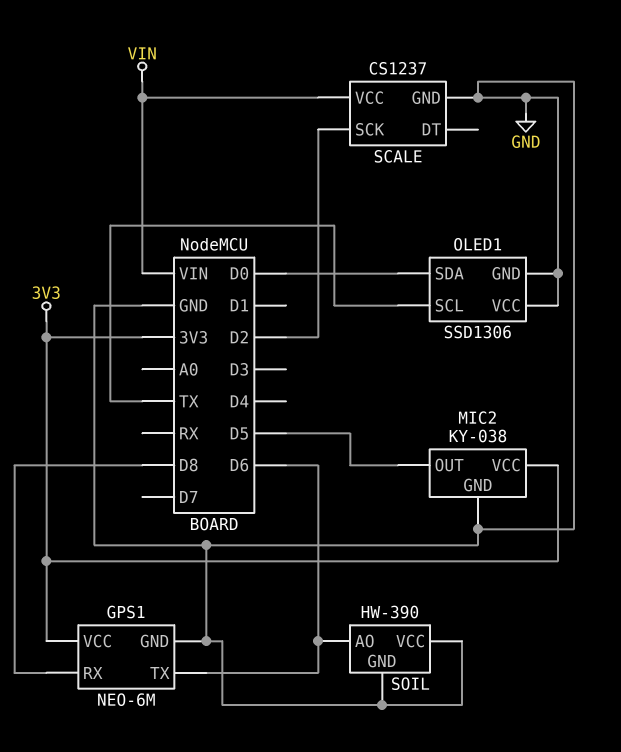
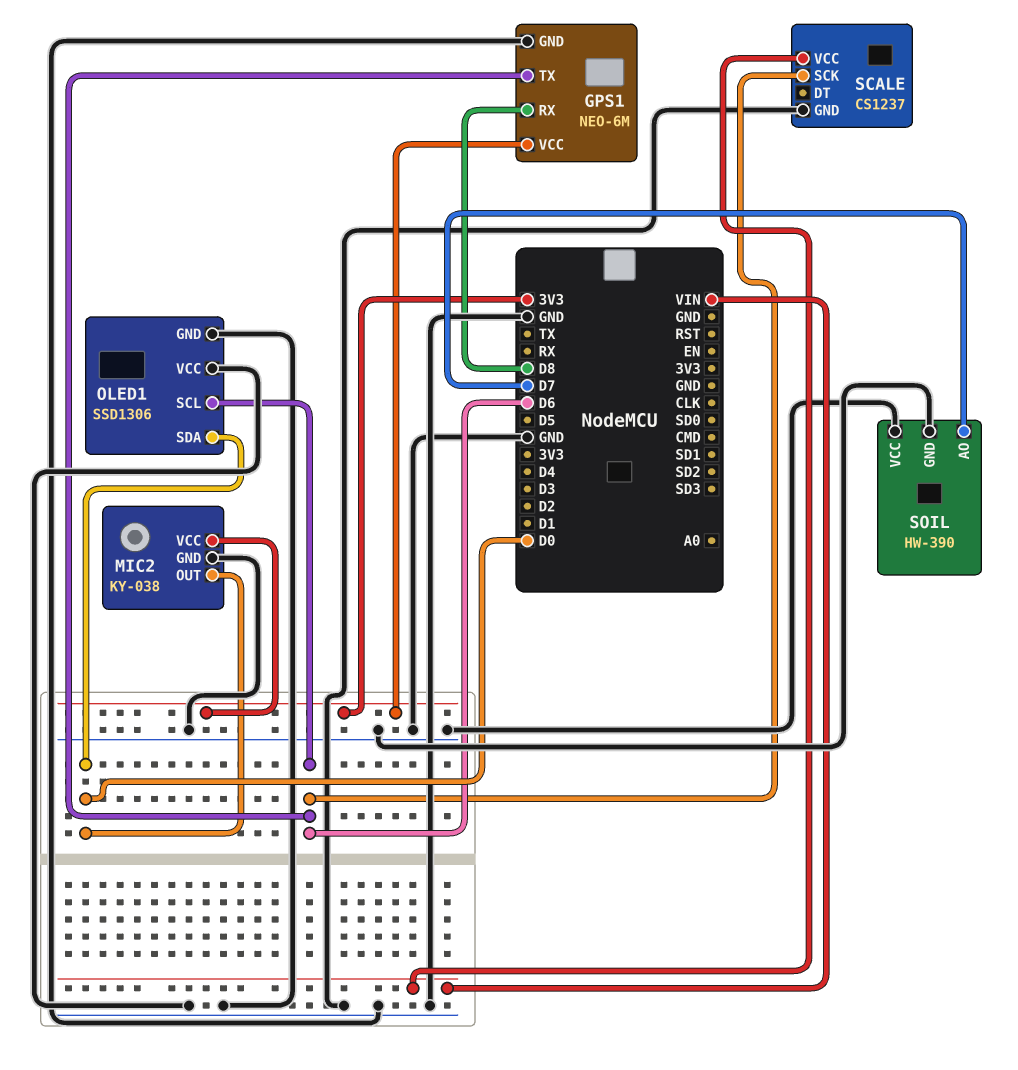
MIC2 pin OUT: D5 -> D0
OLED1 pin SCL: TX -> D6
SCALE pin SCK: D2 -> D6
SOIL pin AO: D6 -> D7

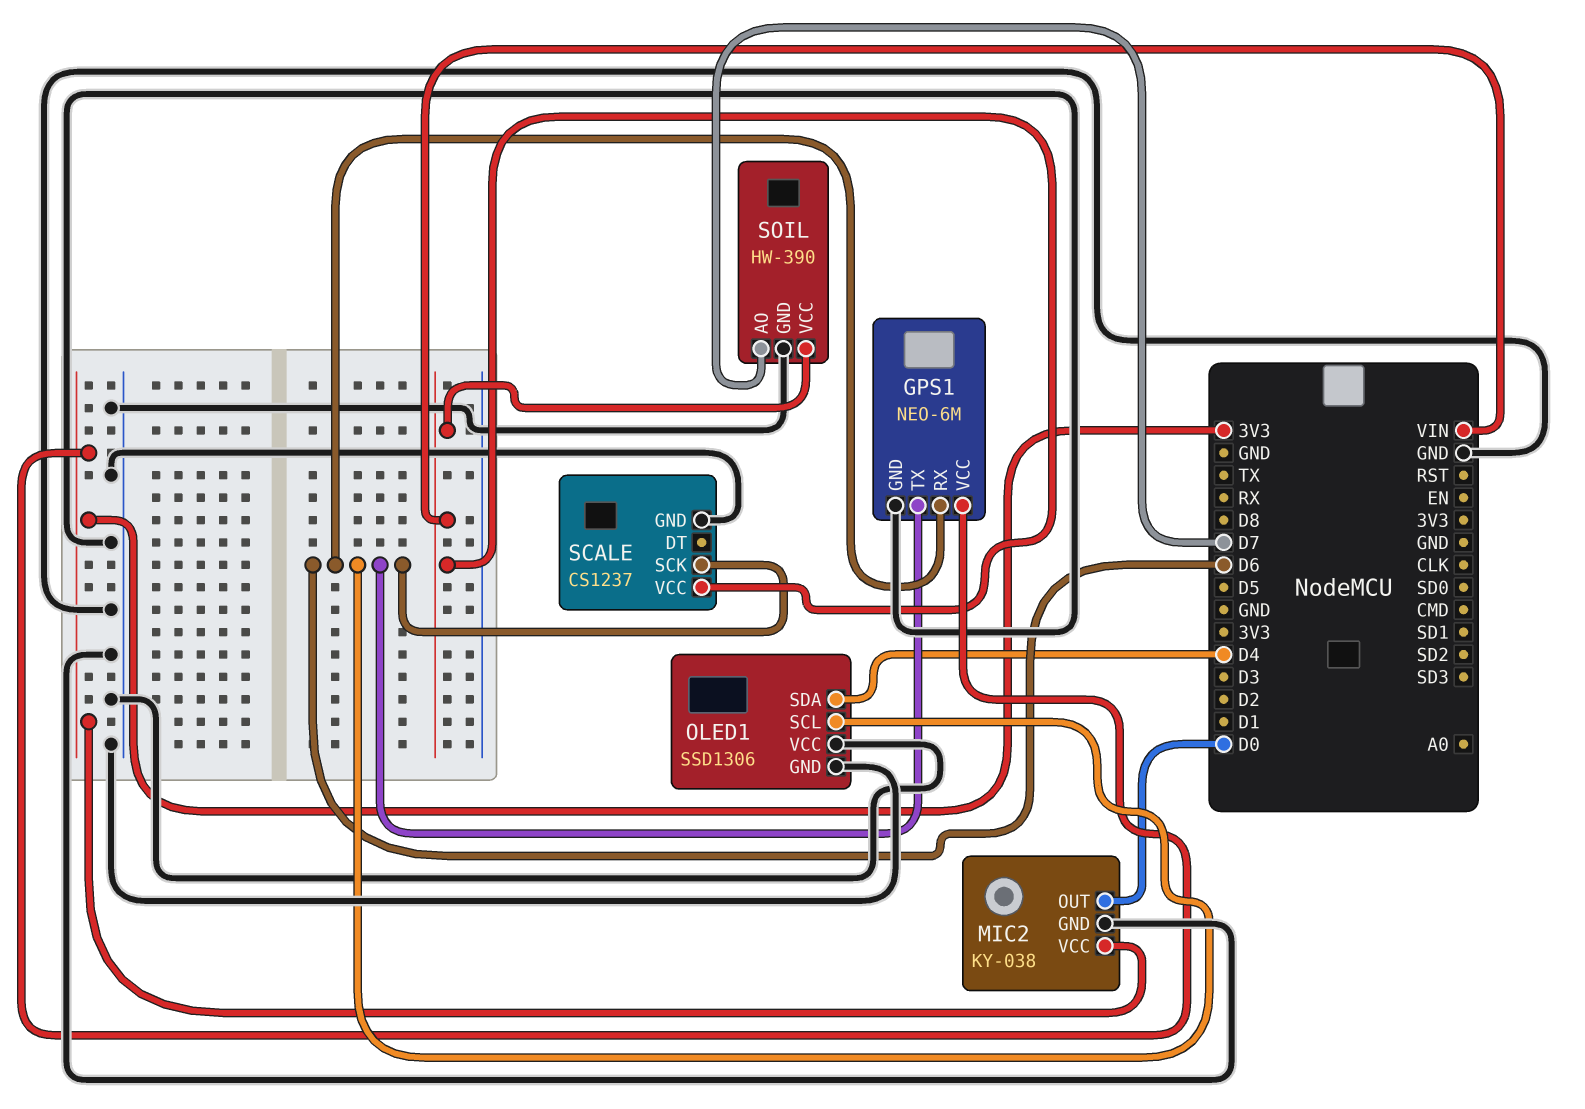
GPS1 pin RX: D8 -> D6
OLED1 pin SDA: D0 -> D4
SOIL pin VCC: GND -> VIN

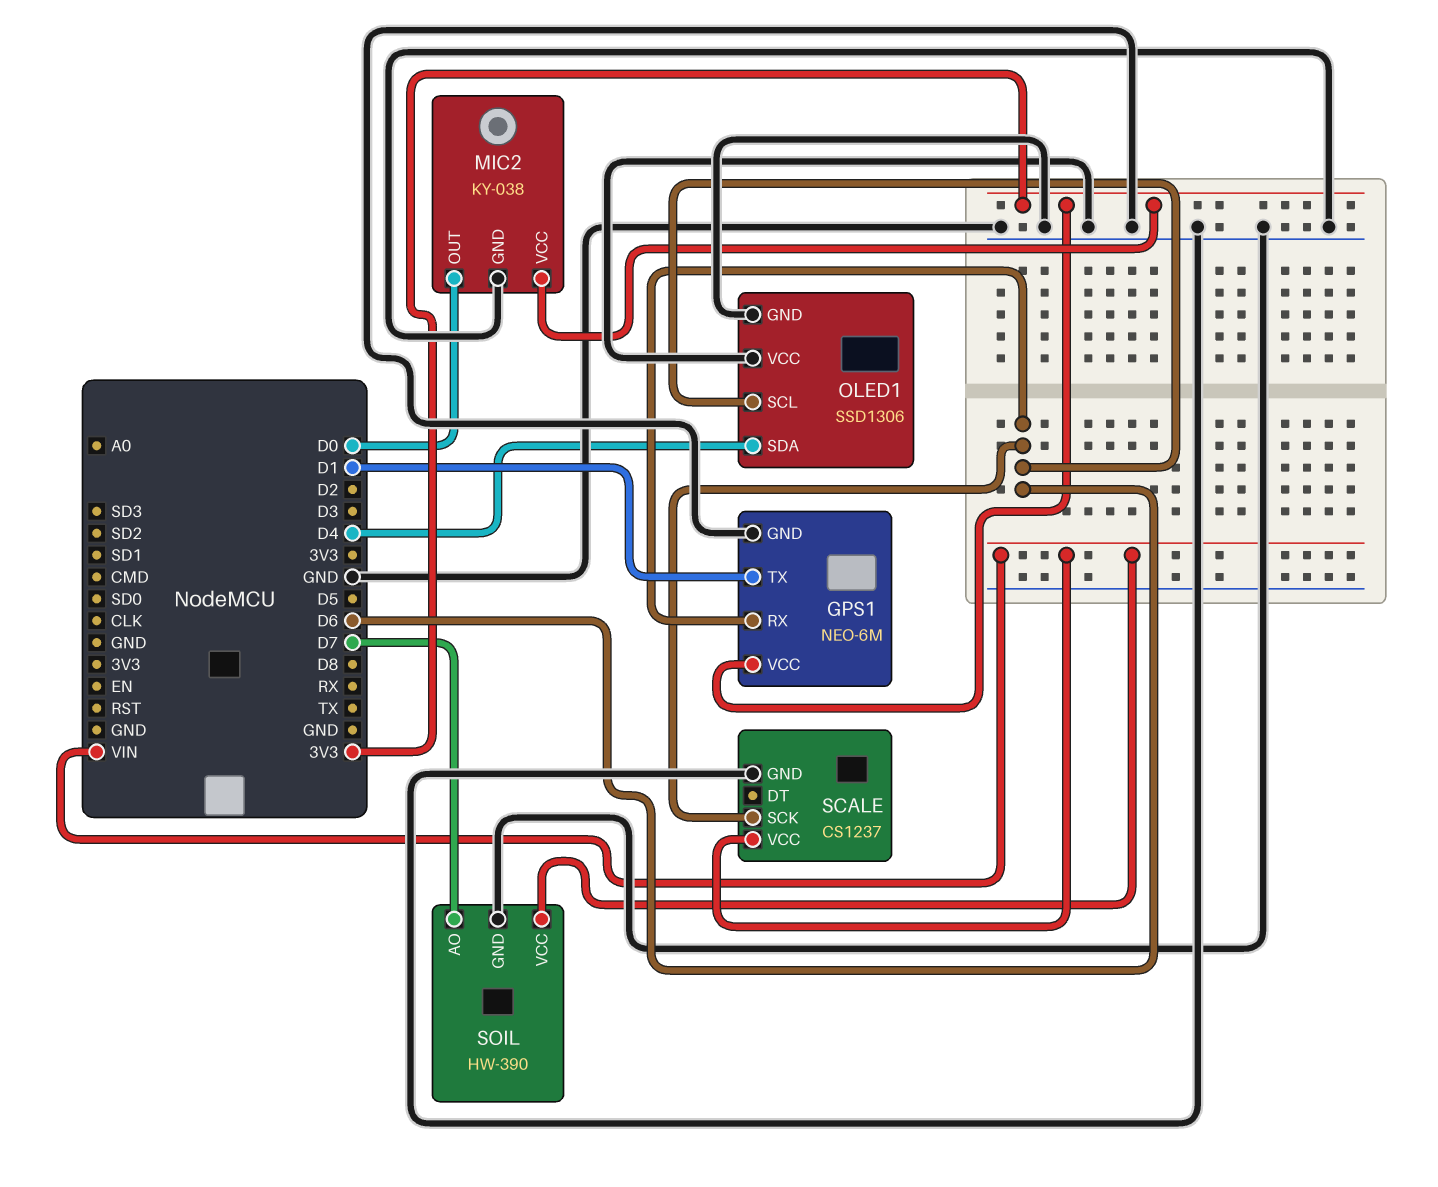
GPS1 pin TX: D6 -> D1

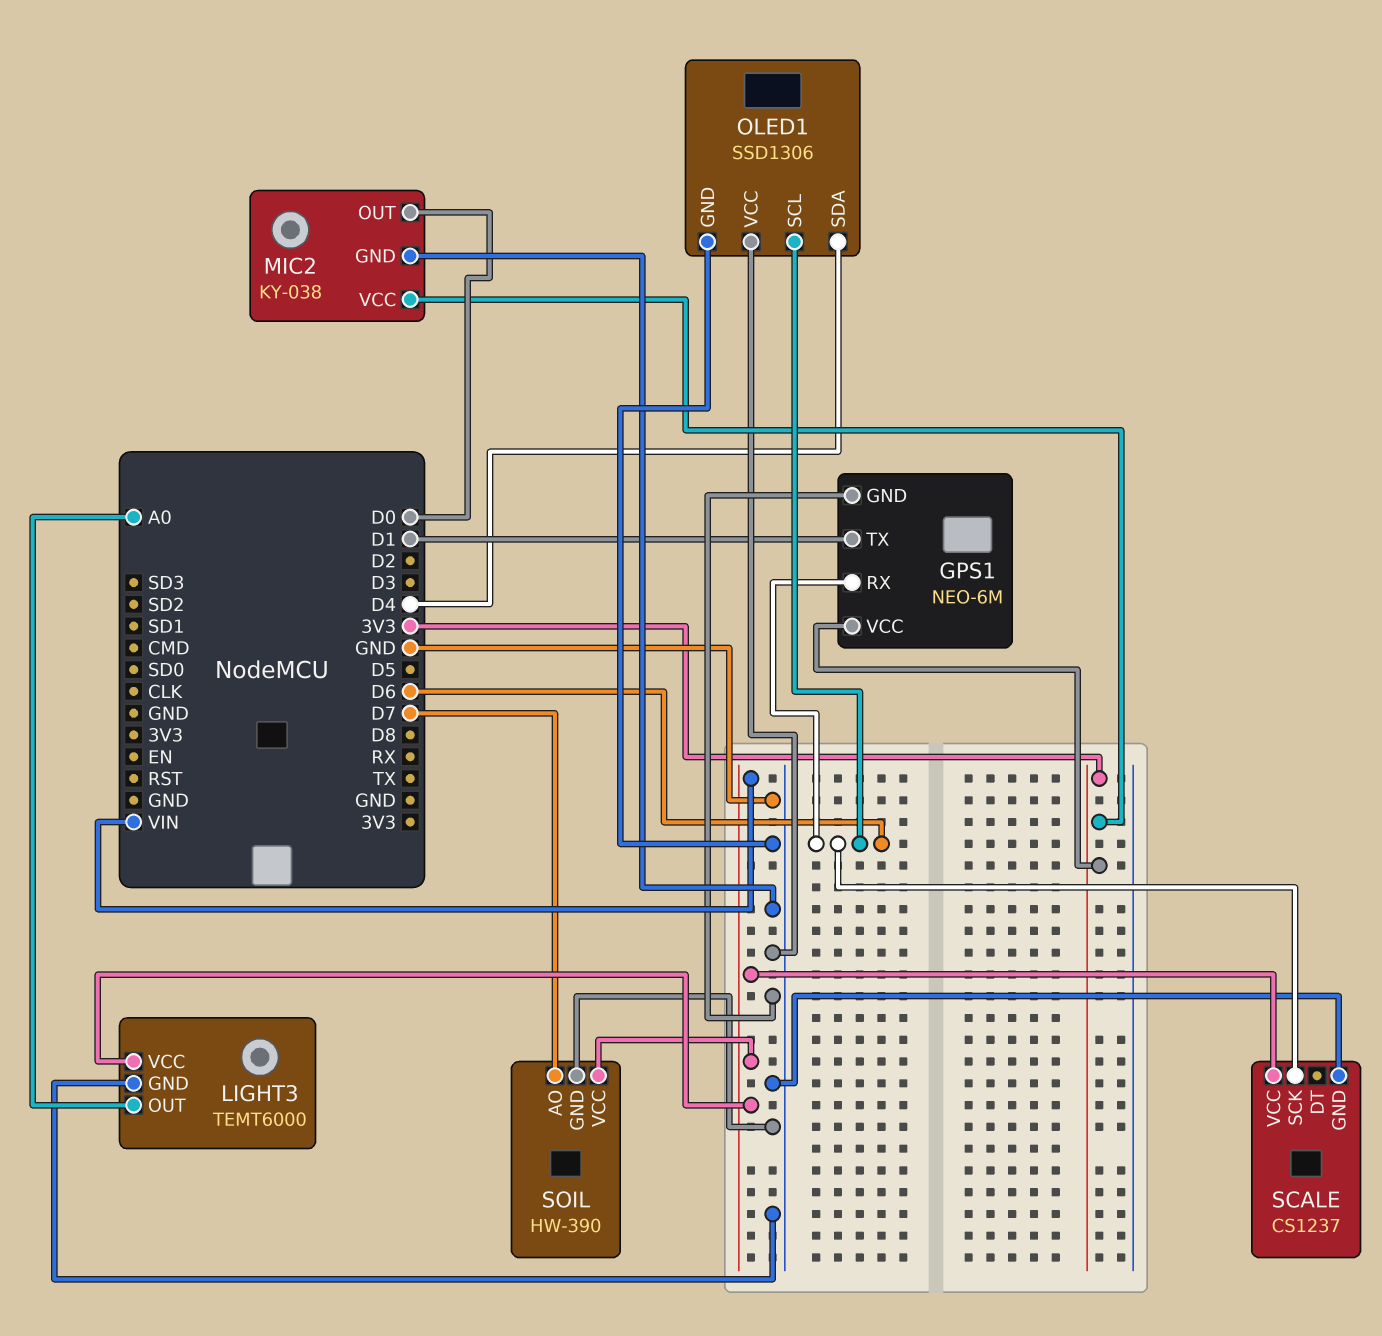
LIGHT3: none -> TEMT6000
LIGHT3 pin GND: none -> GND
LIGHT3 pin OUT: none -> A0
LIGHT3 pin VCC: none -> VIN

